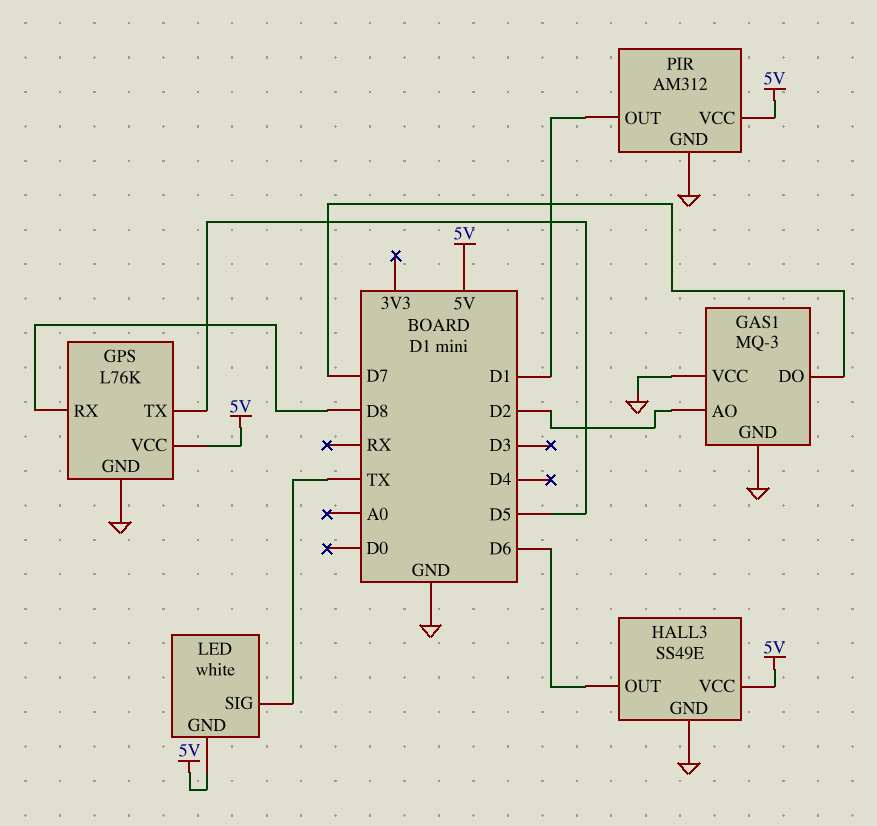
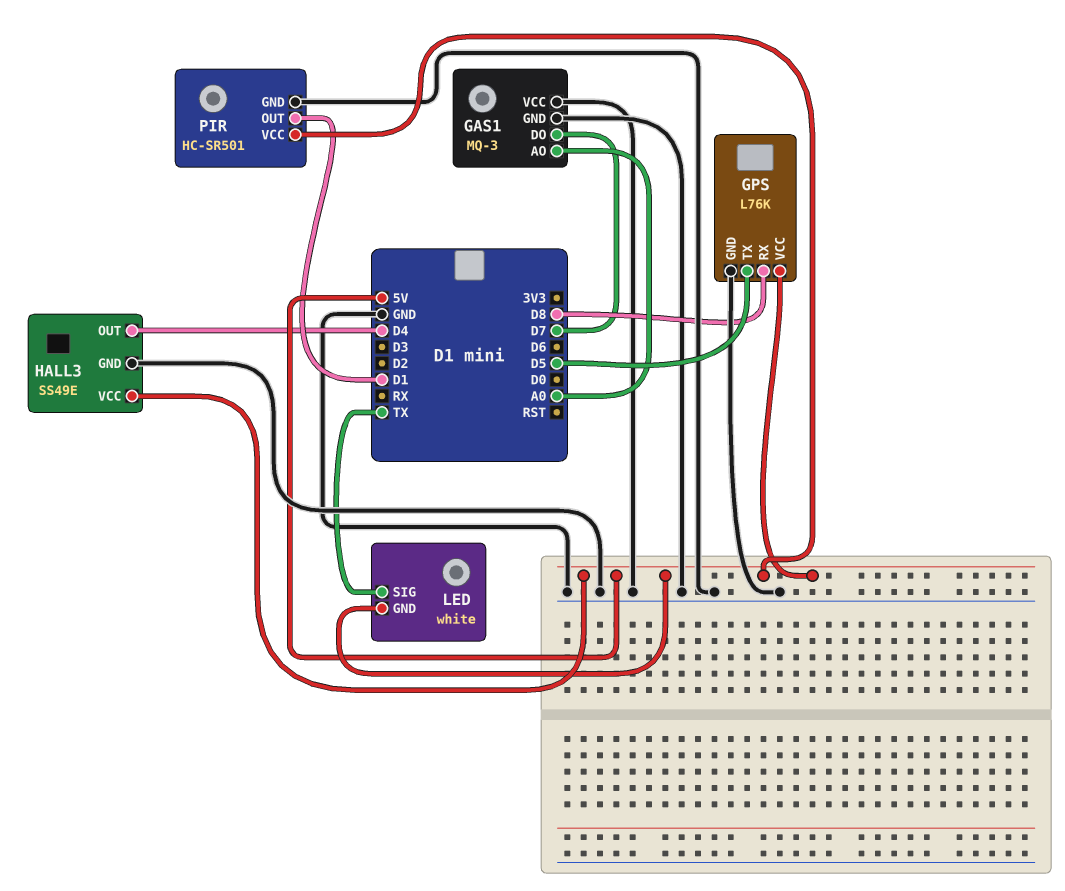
GAS1 pin AO: D2 -> A0
HALL3 pin OUT: D6 -> D4
PIR: AM312 -> HC-SR501

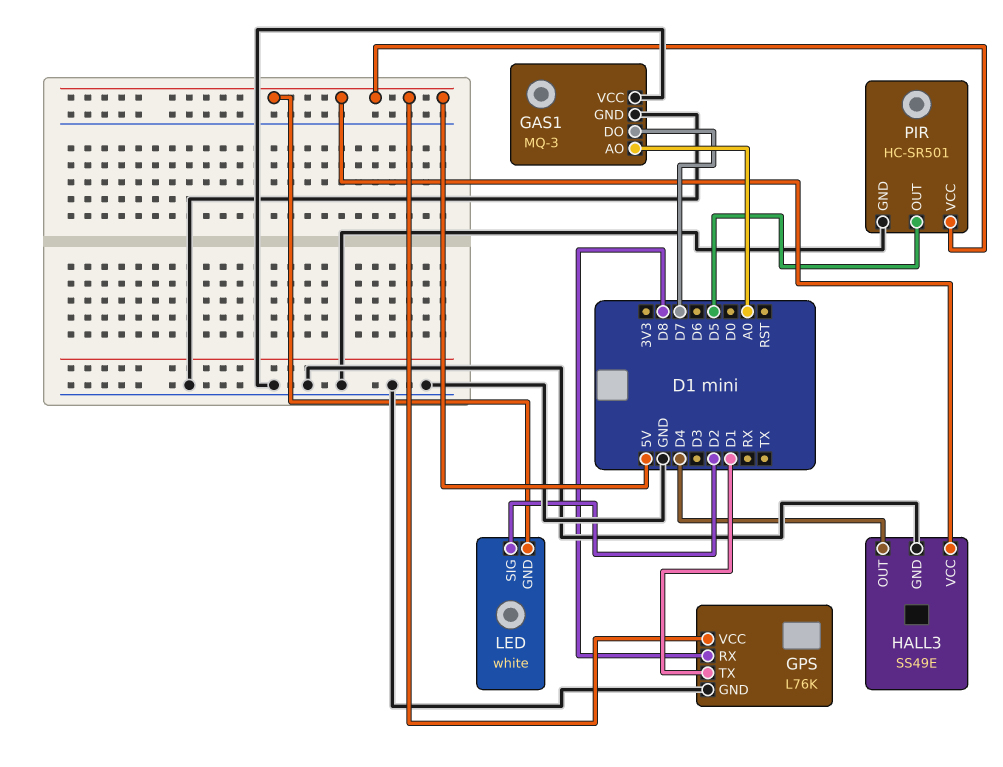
GPS pin TX: D5 -> D1
LED pin SIG: TX -> D2
PIR pin OUT: D1 -> D5

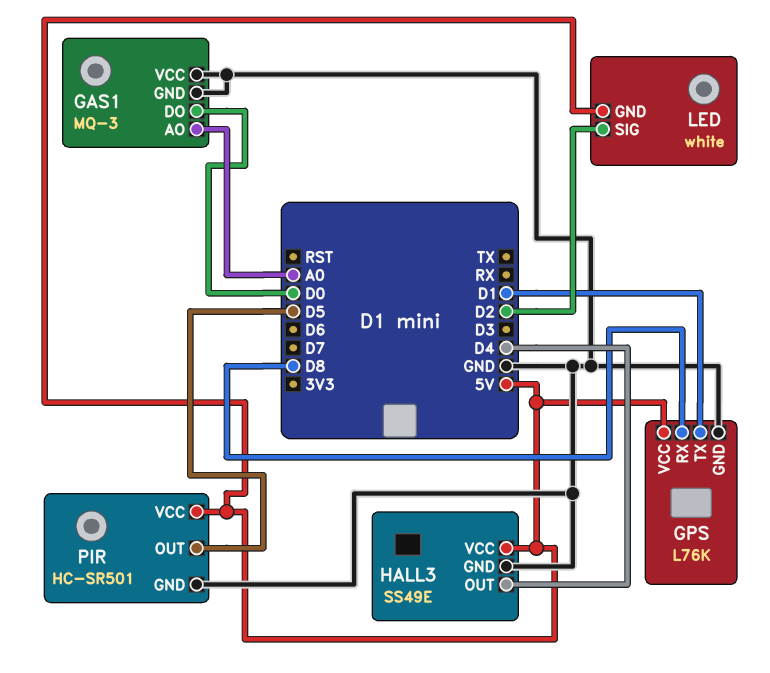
GAS1 pin DO: D7 -> D0

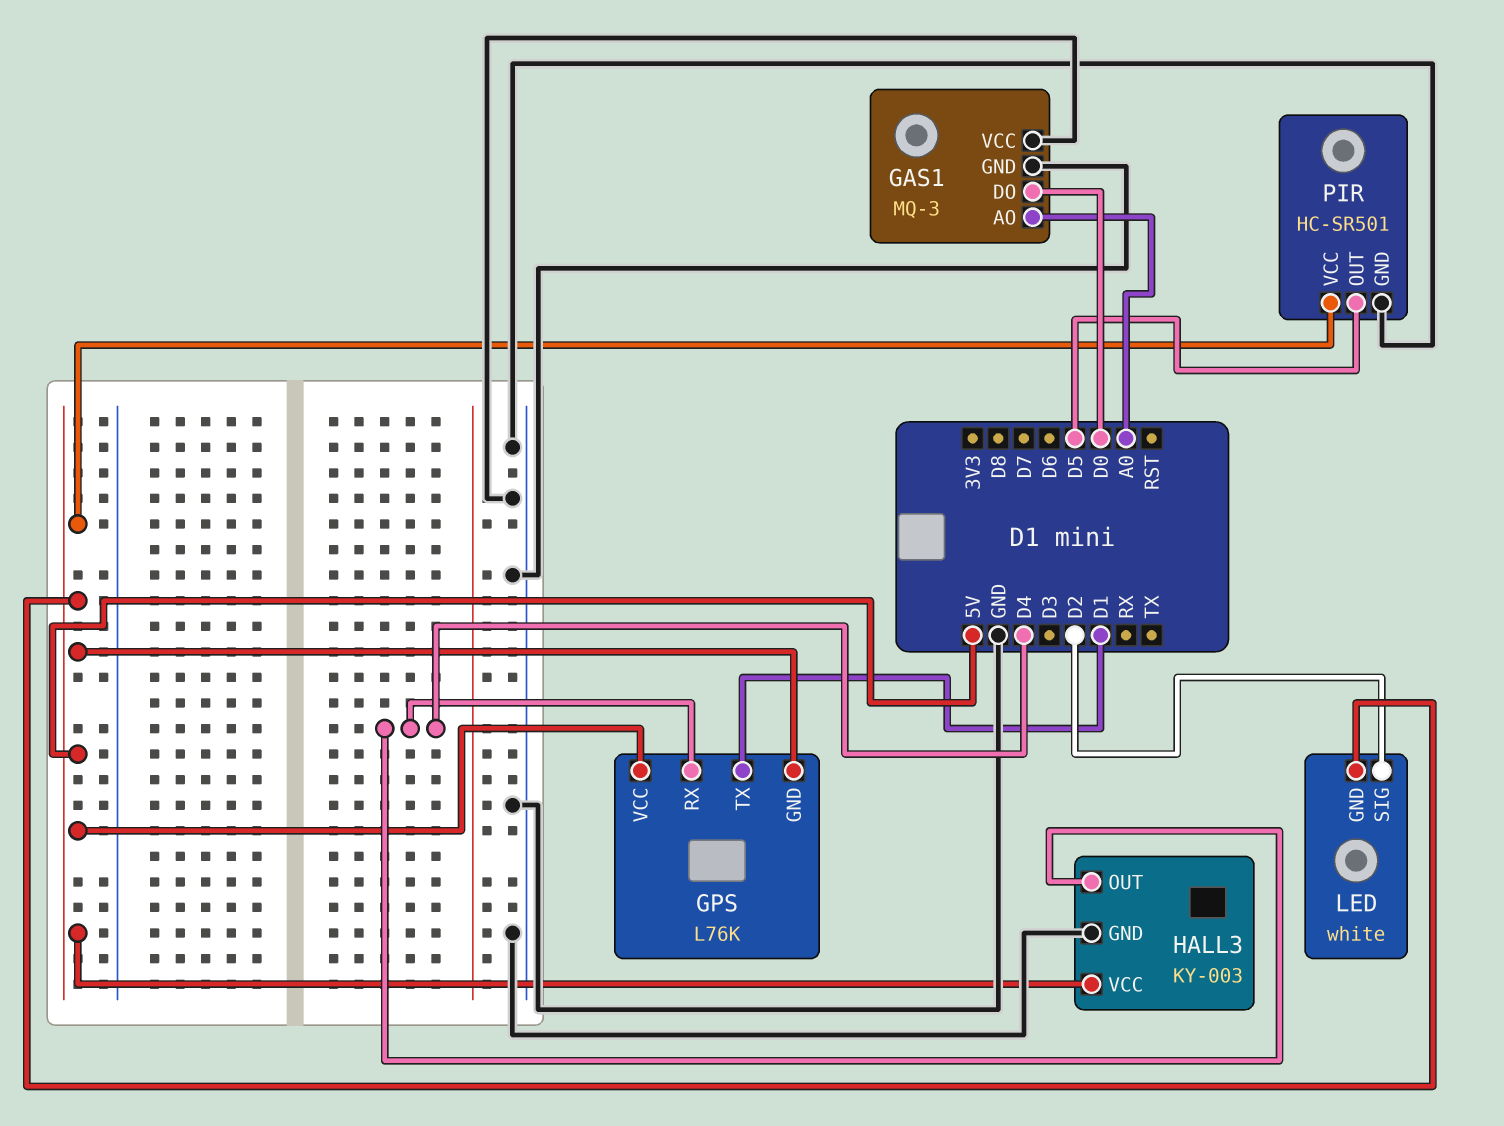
GPS pin GND: GND -> 5V
GPS pin RX: D8 -> D4
HALL3: SS49E -> KY-003

